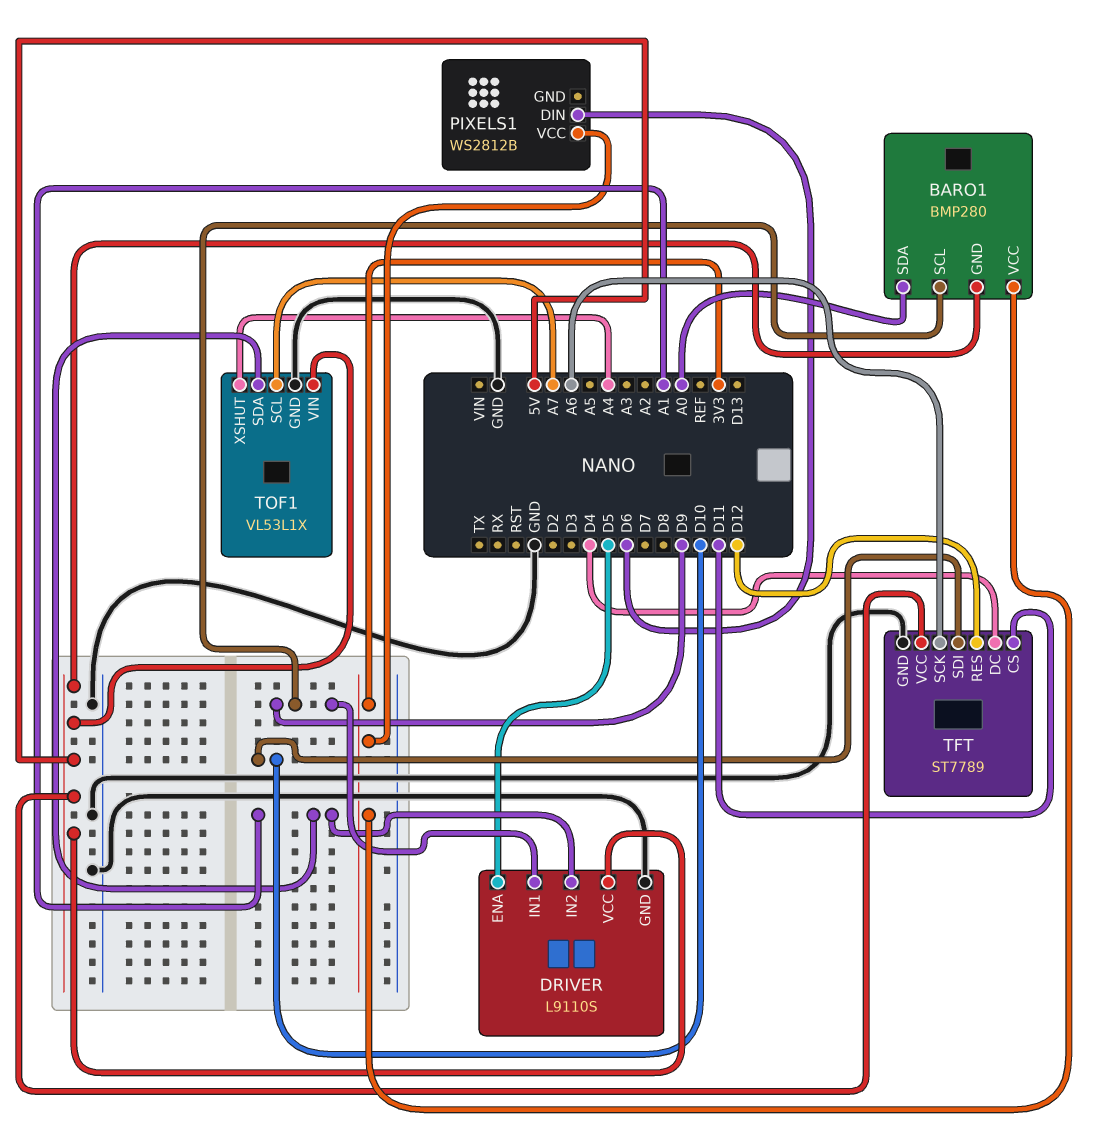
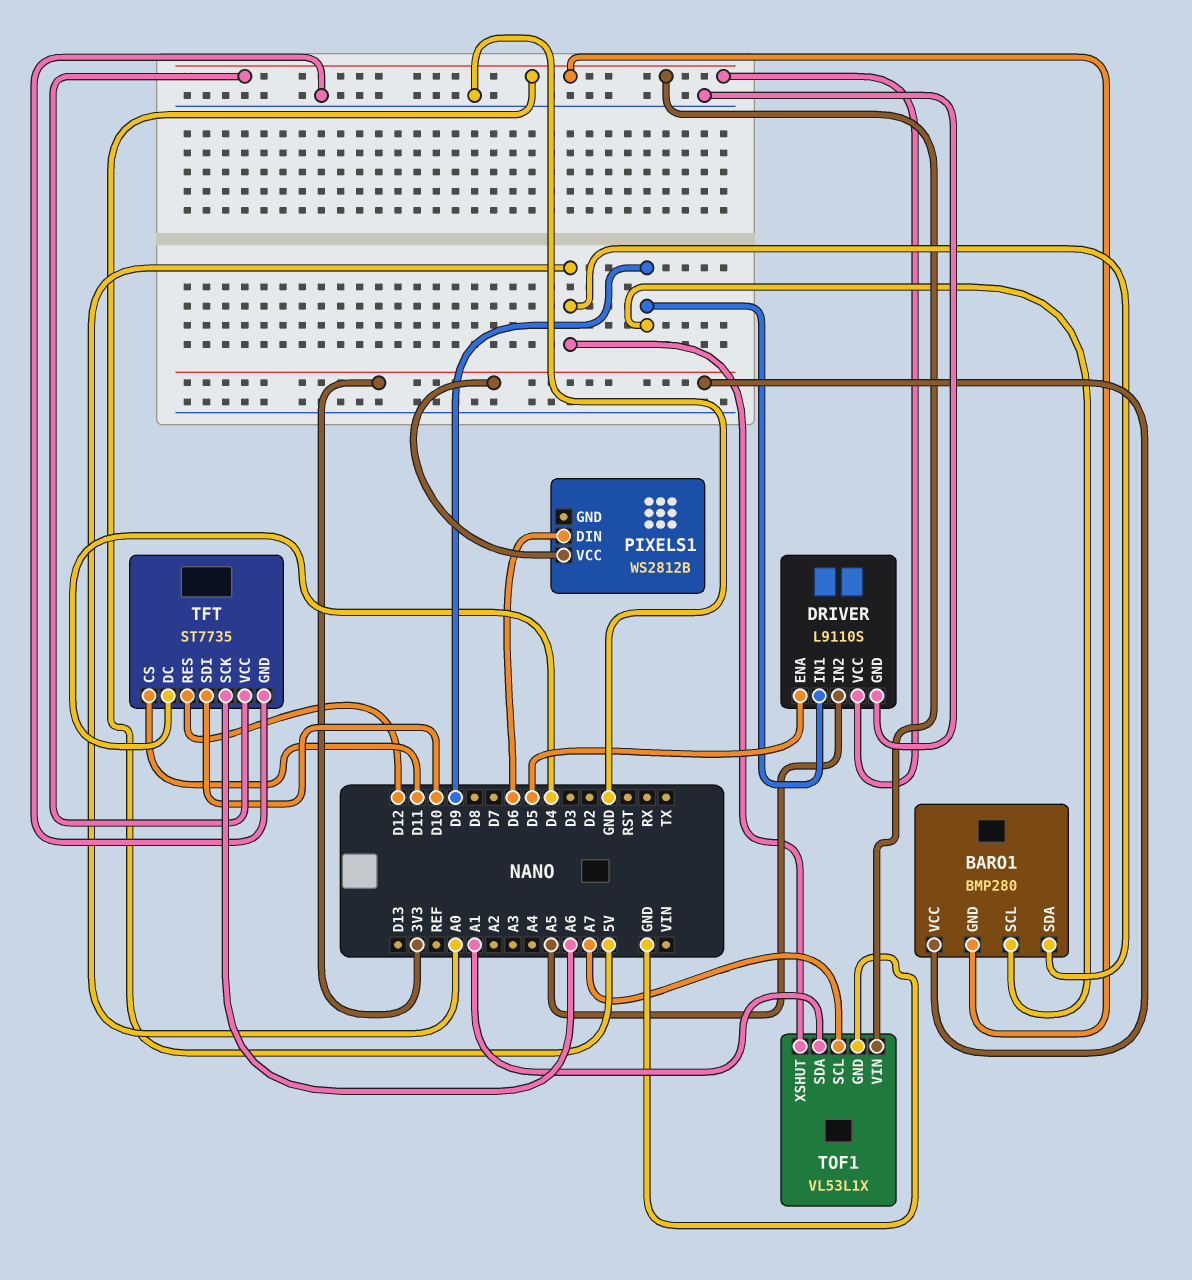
DRIVER pin IN2: A1 -> A5
TFT: ST7789 -> ST7735
TOF1 pin XSHUT: A4 -> A0

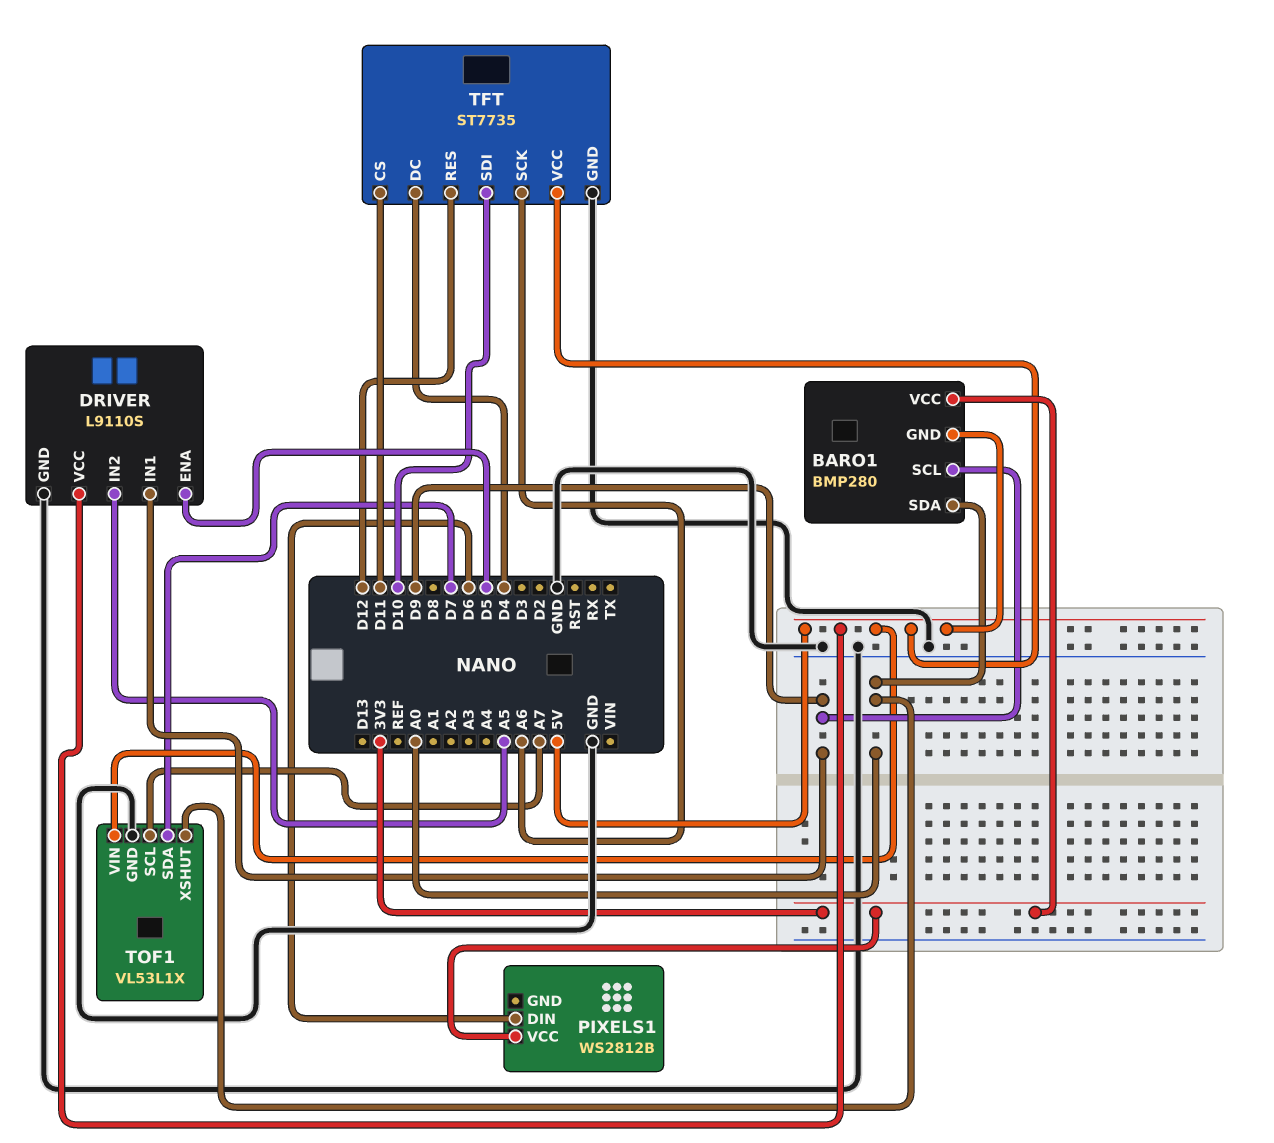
TOF1 pin SDA: A1 -> D7

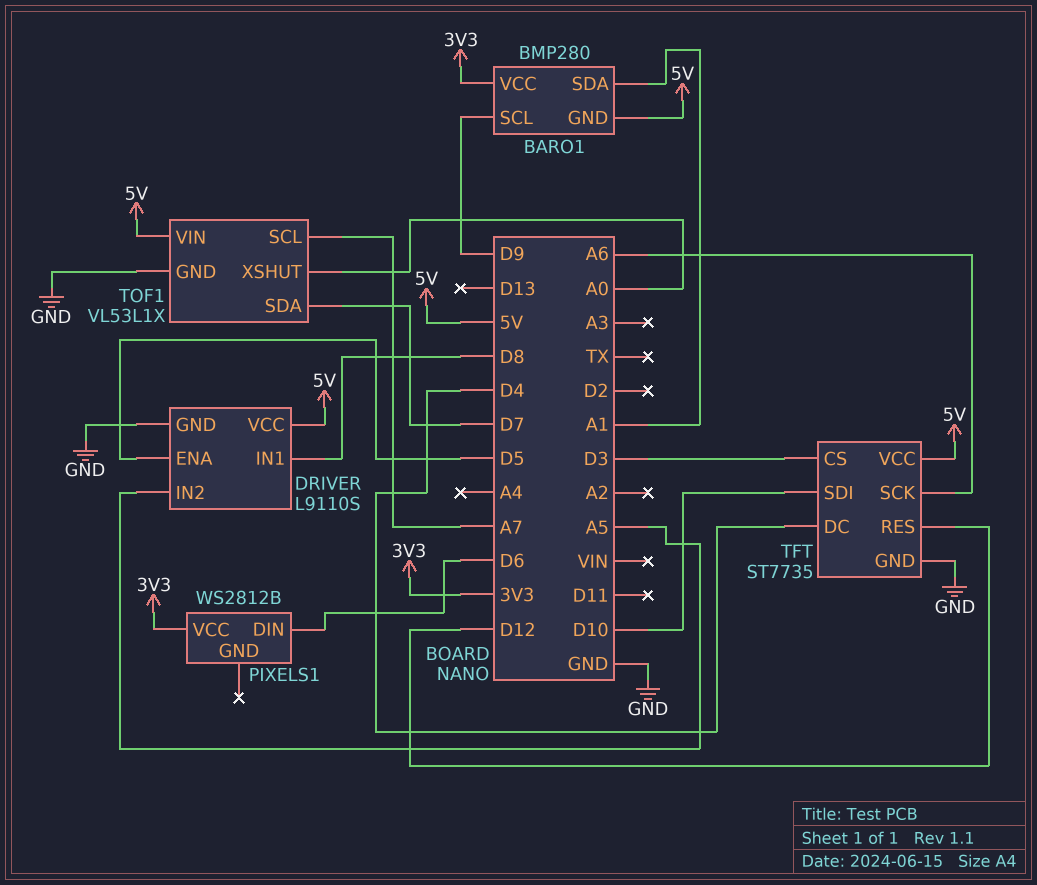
BARO1 pin SDA: A0 -> A1
DRIVER pin IN1: D9 -> D8
TFT pin CS: D11 -> D3

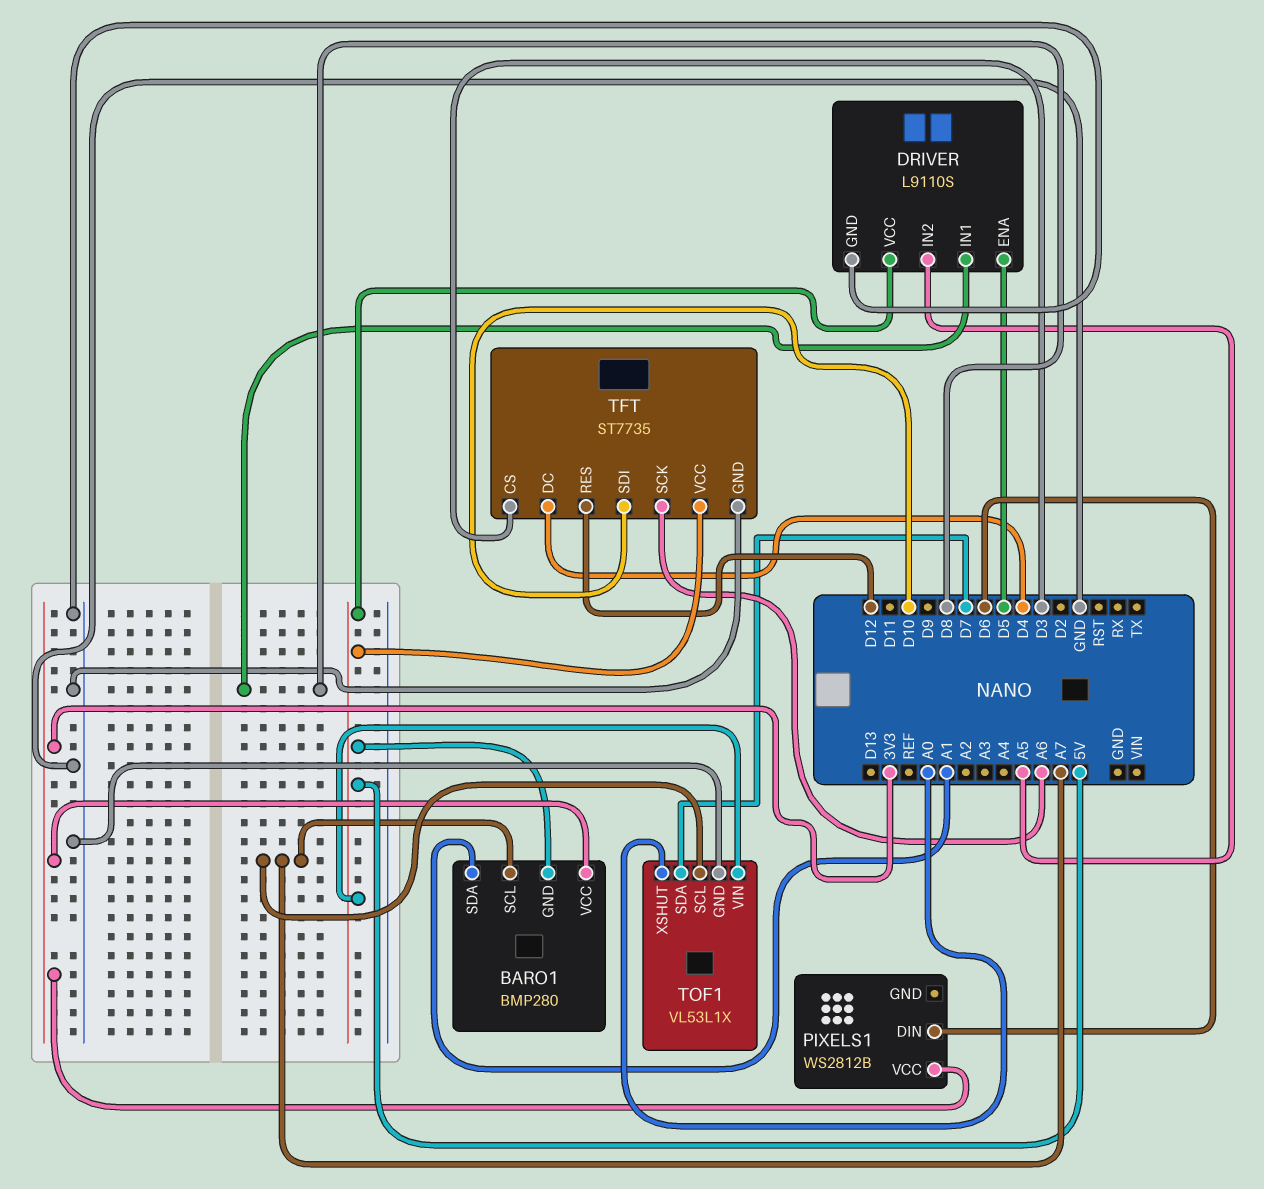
BARO1 pin SCL: D9 -> A7

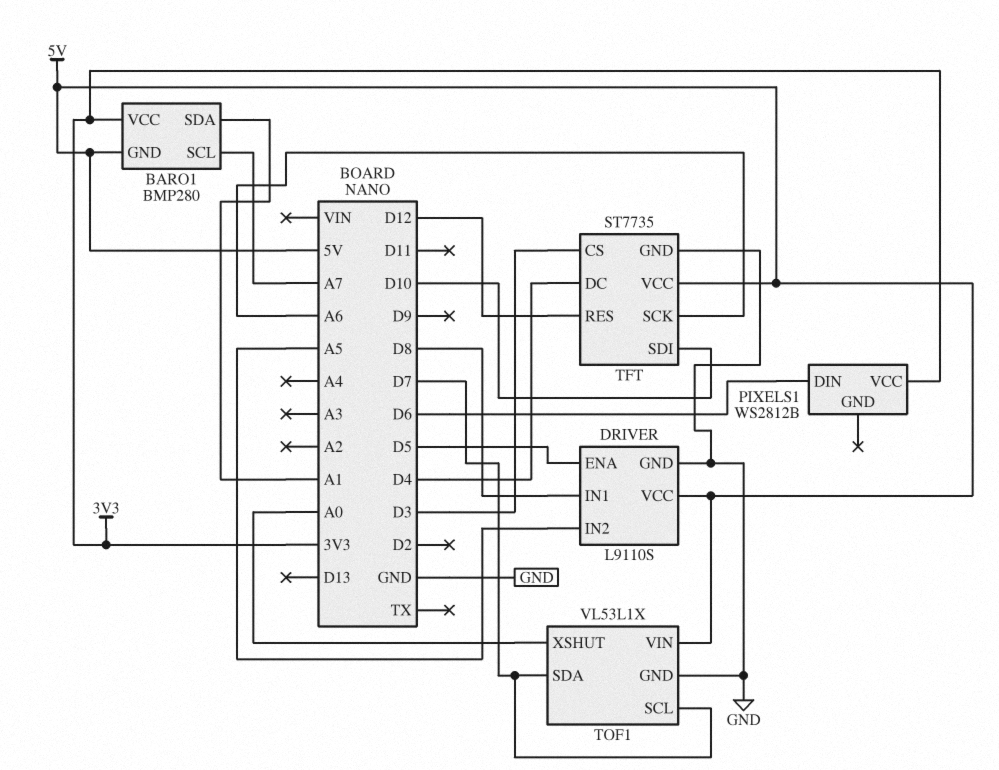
TOF1 pin SCL: A7 -> D7

